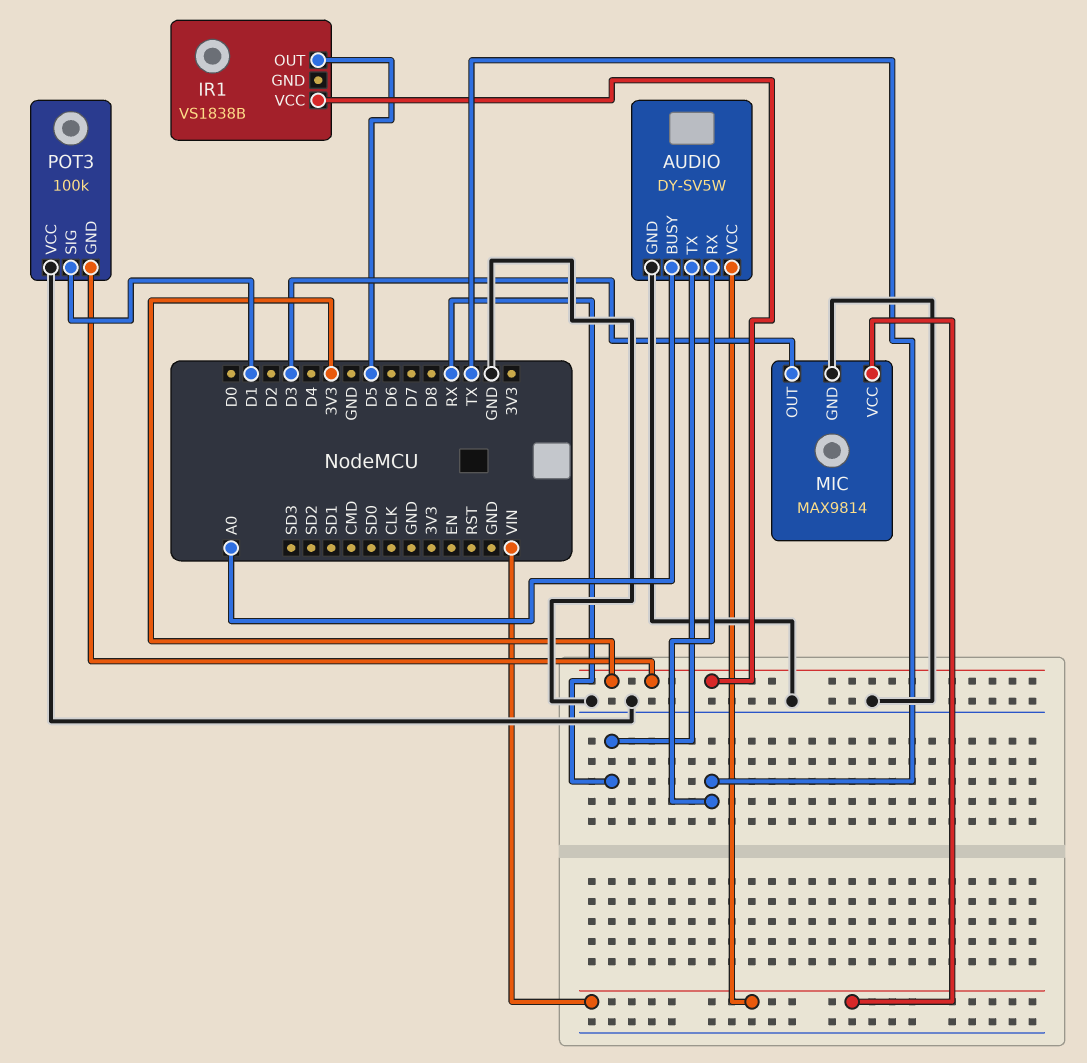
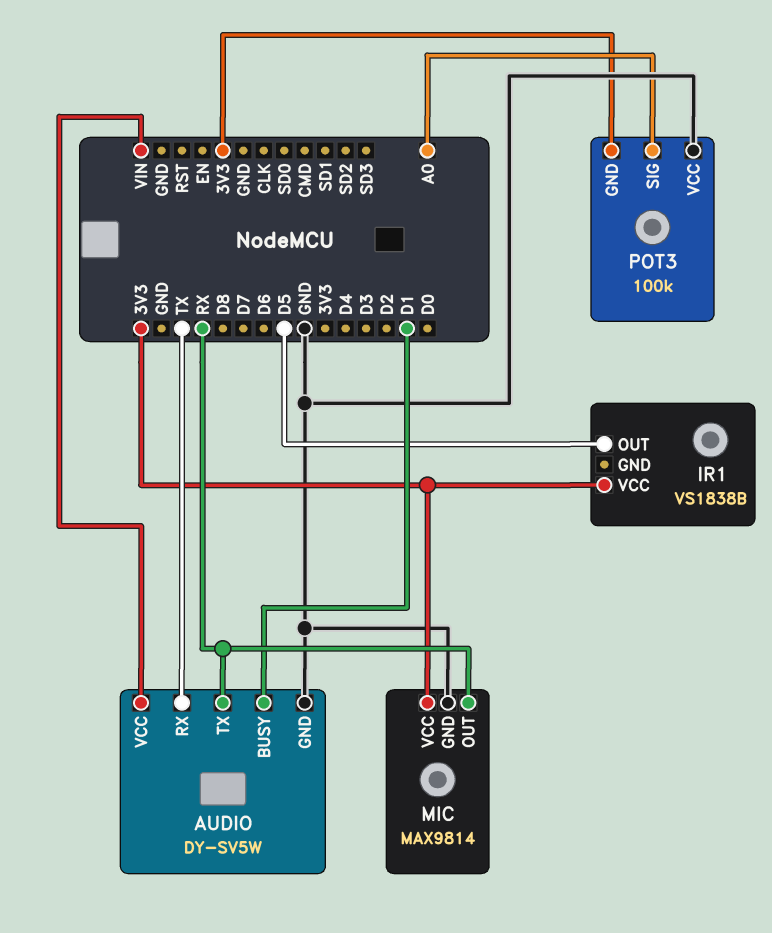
AUDIO pin BUSY: A0 -> D1
MIC pin OUT: D3 -> RX
MIC pin VCC: VIN -> 3V3
POT3 pin SIG: D1 -> A0

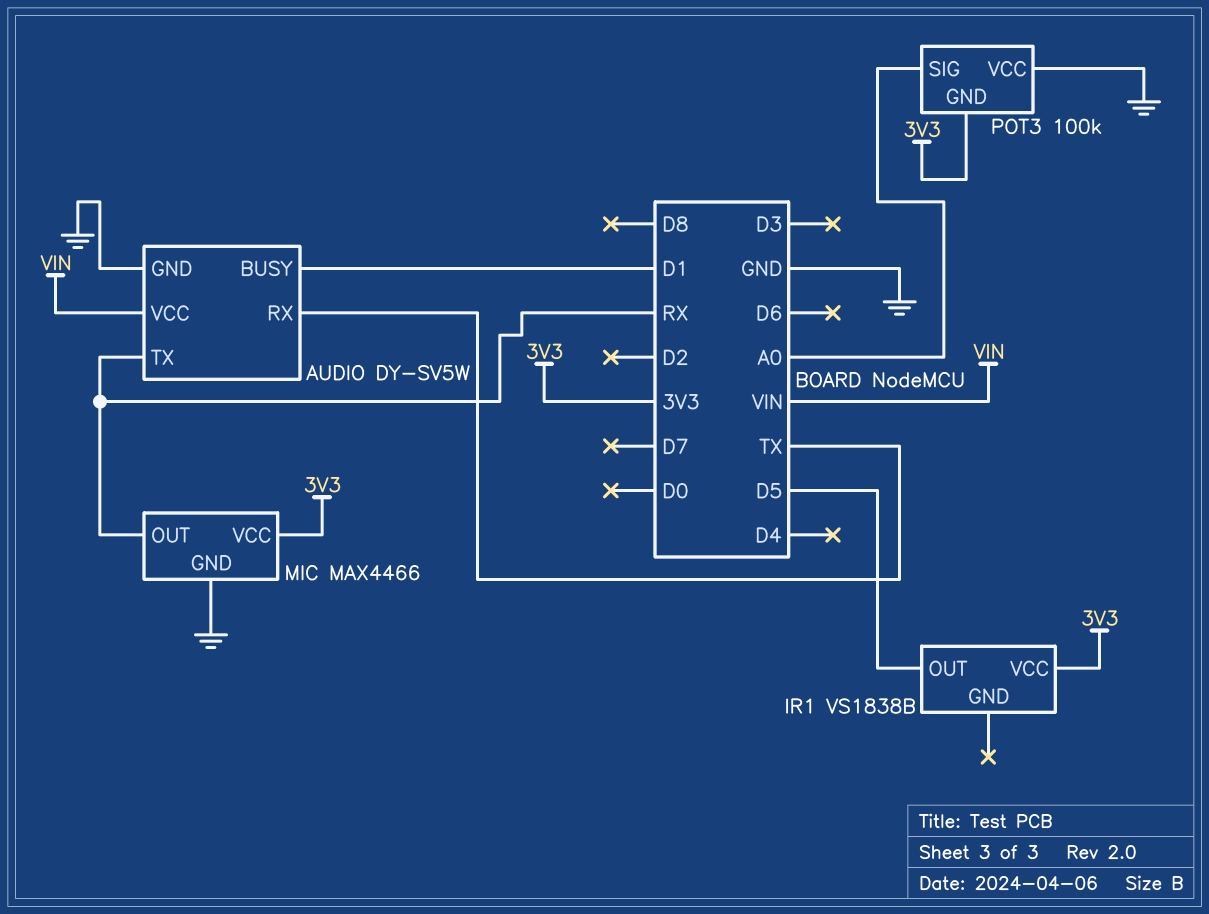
MIC: MAX9814 -> MAX4466

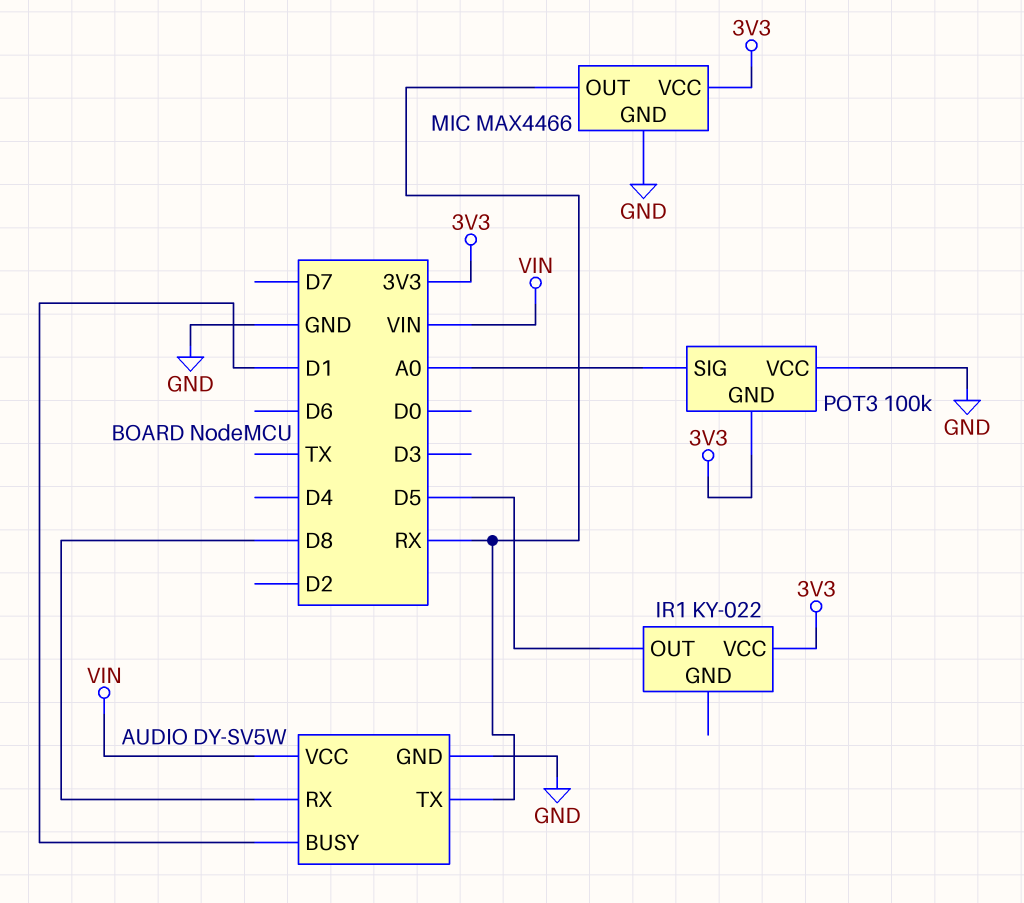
AUDIO pin RX: TX -> D8
IR1: VS1838B -> KY-022

